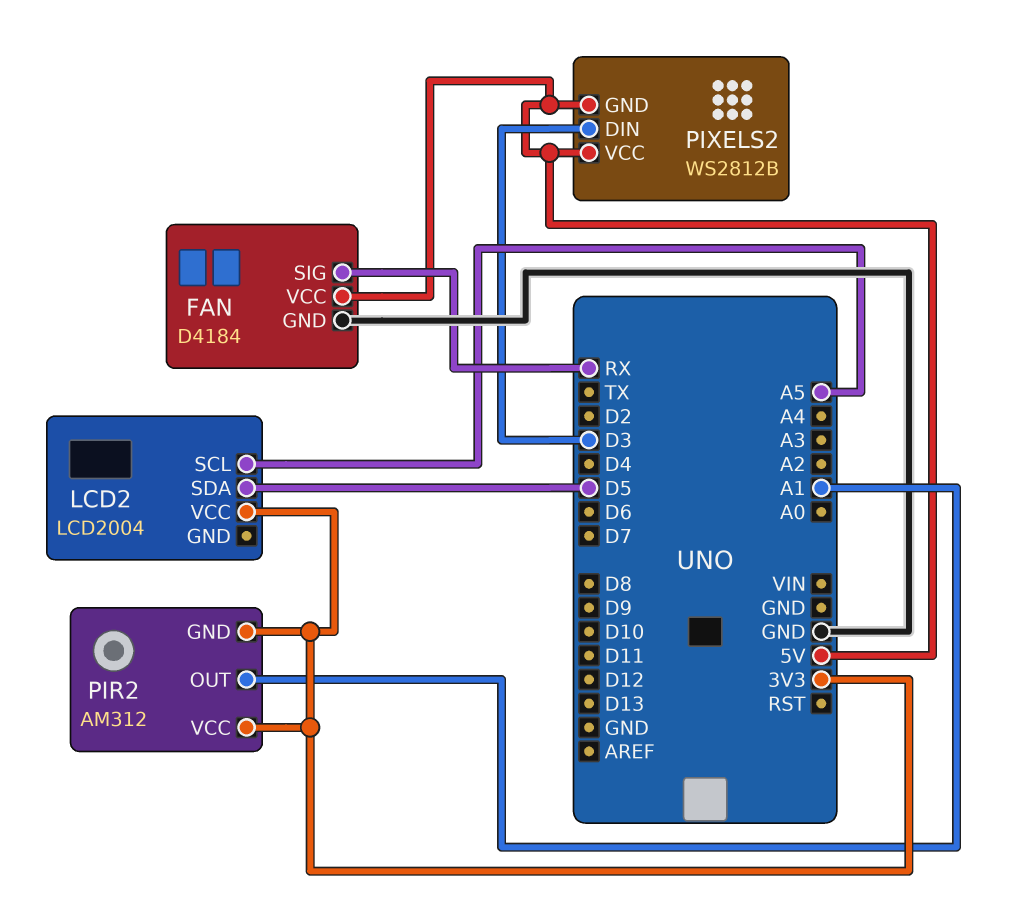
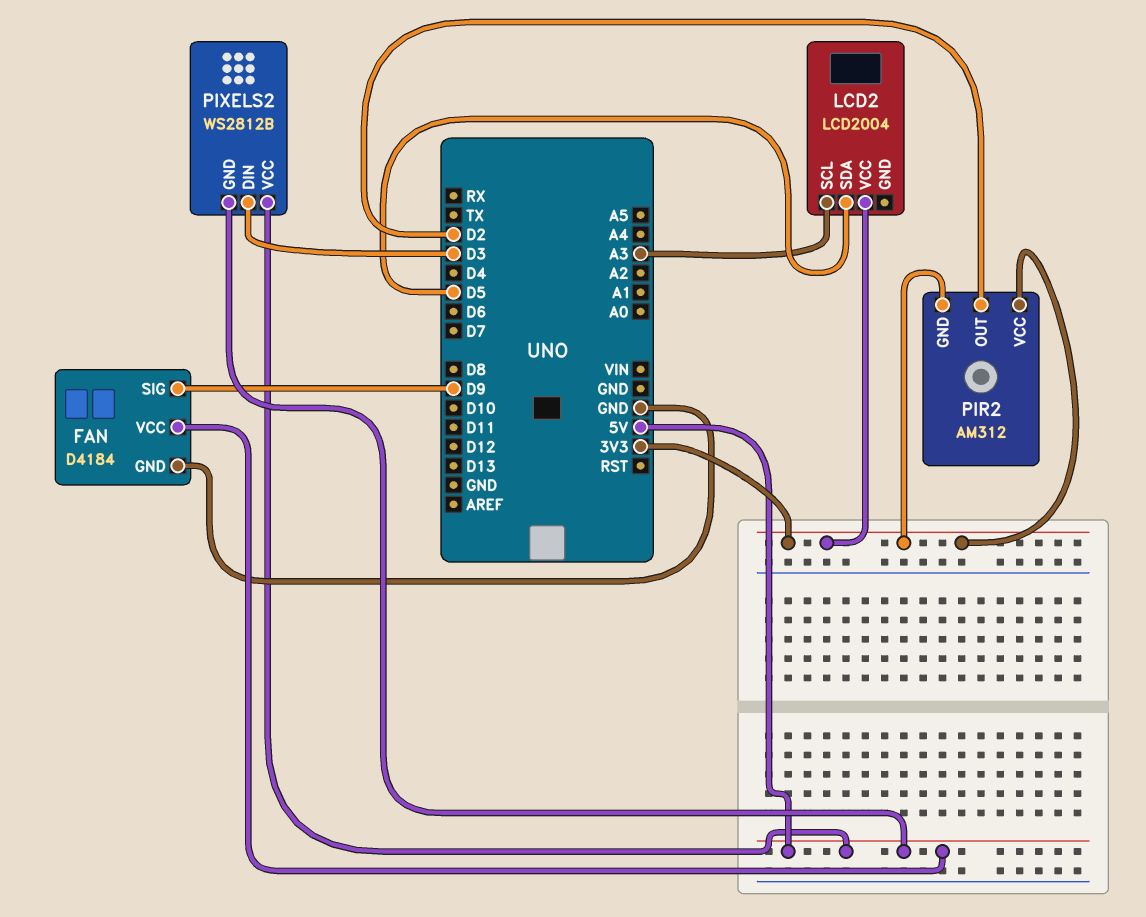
FAN pin SIG: RX -> D9
LCD2 pin SCL: A5 -> A3
PIR2 pin OUT: A1 -> D2

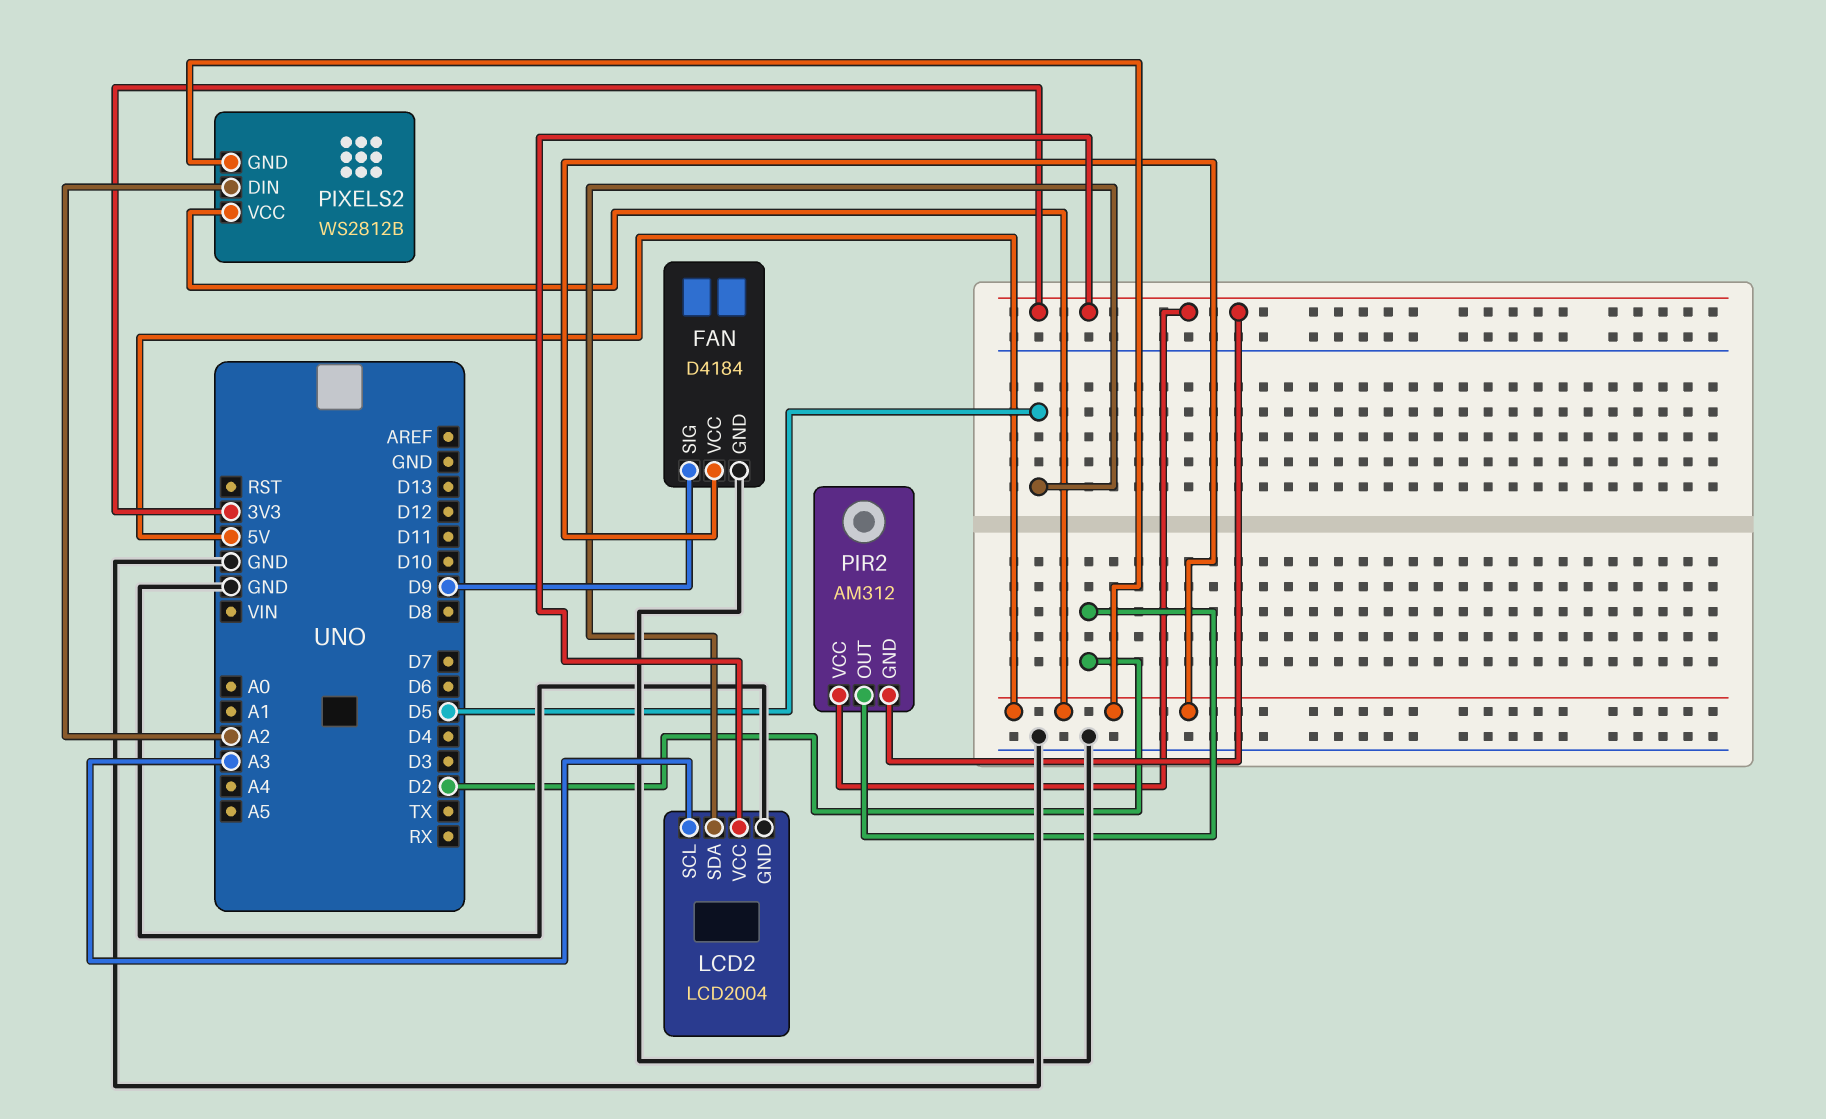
LCD2 pin GND: none -> GND
PIXELS2 pin DIN: D3 -> A2

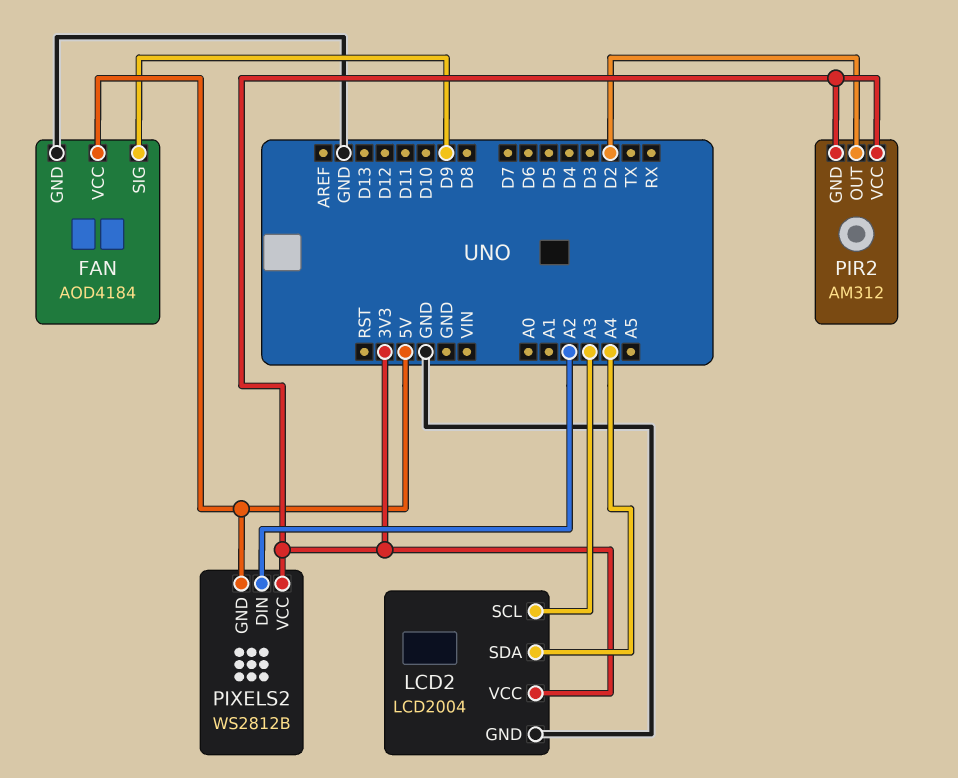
FAN: D4184 -> AOD4184
LCD2 pin SDA: D5 -> A4
PIXELS2 pin VCC: 5V -> 3V3

